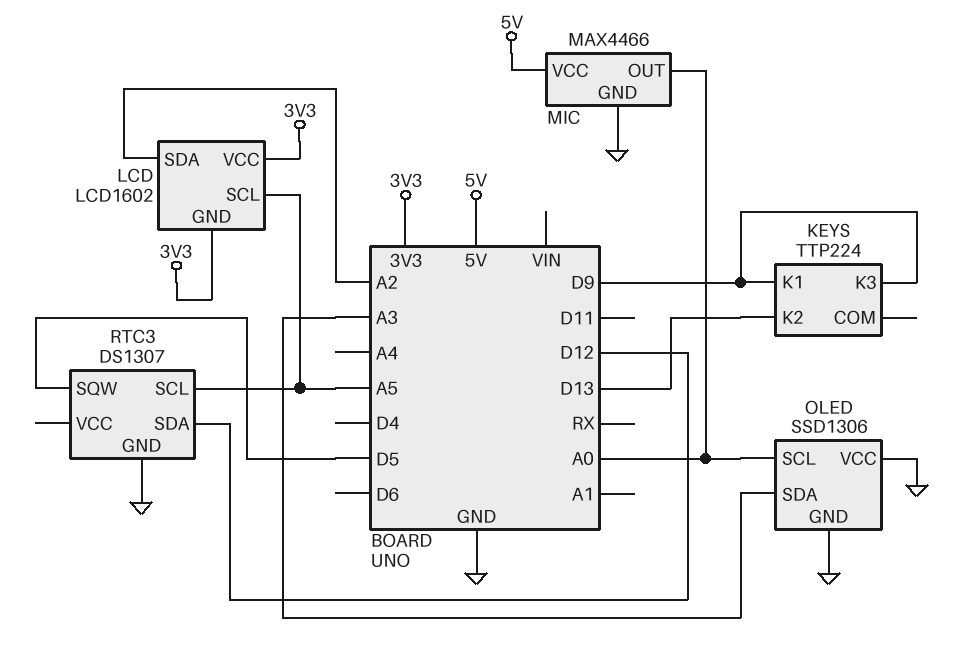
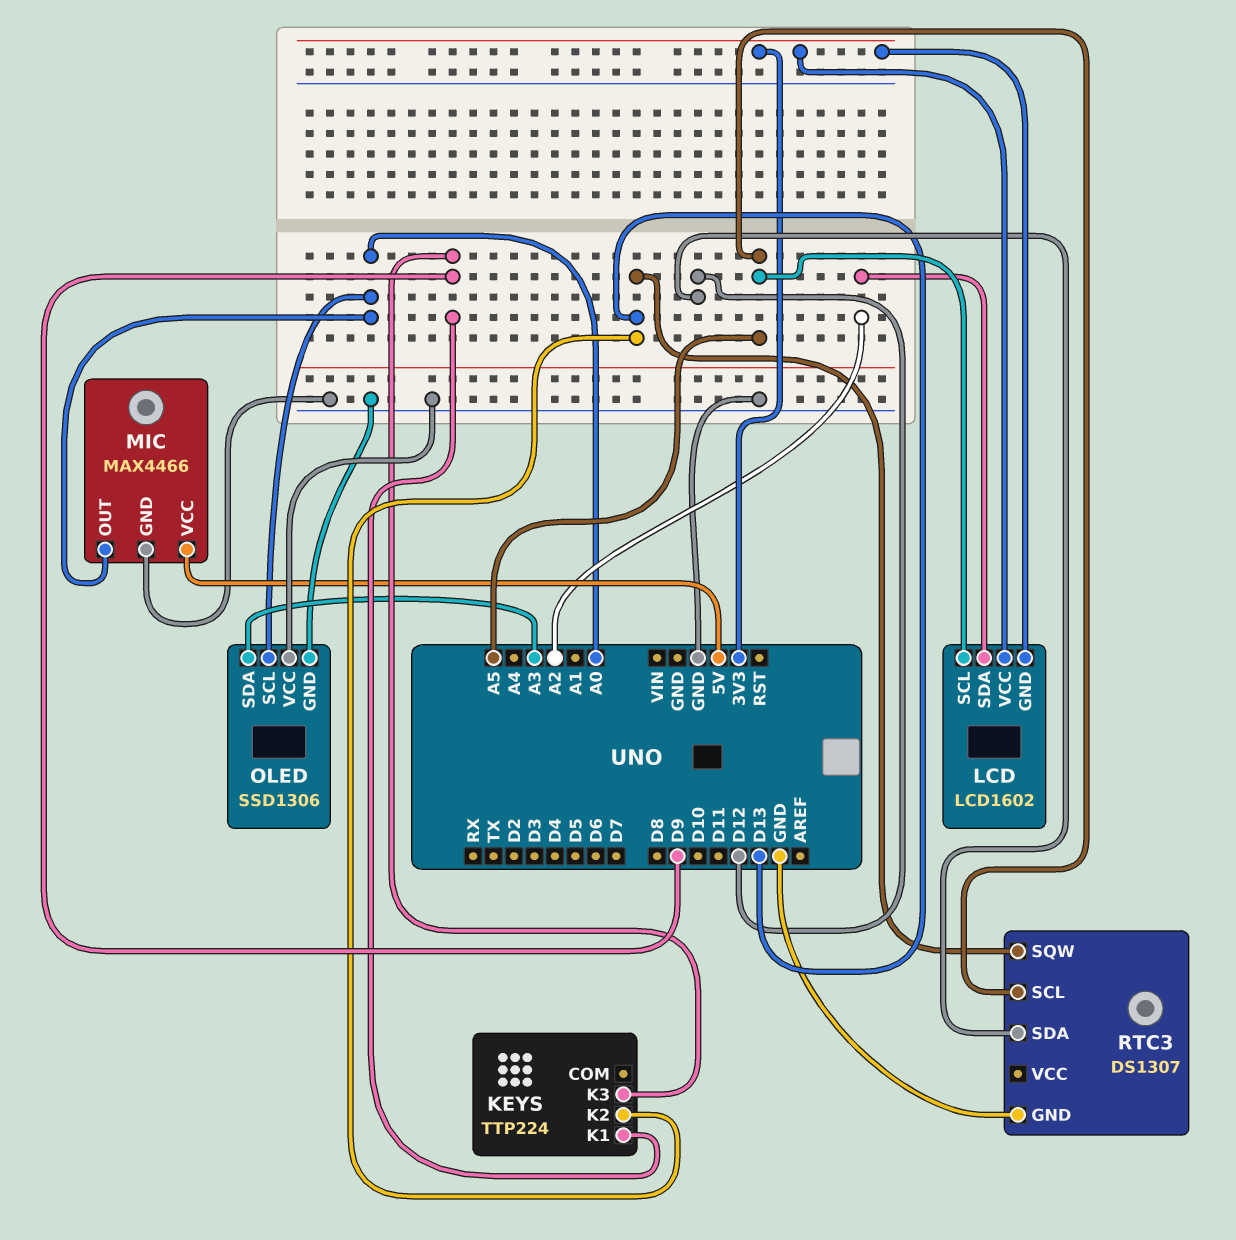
RTC3 pin SQW: D5 -> D13

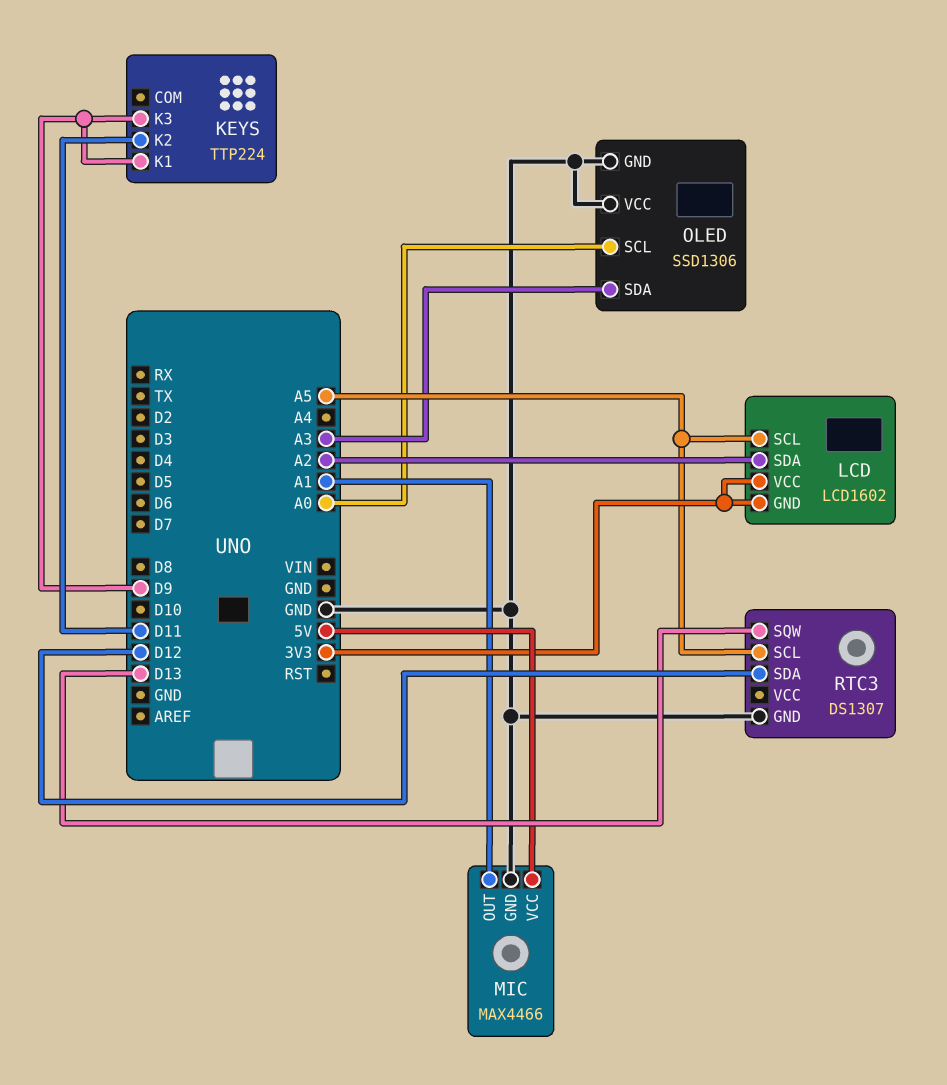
KEYS pin K2: D13 -> D11
MIC pin OUT: A0 -> A1

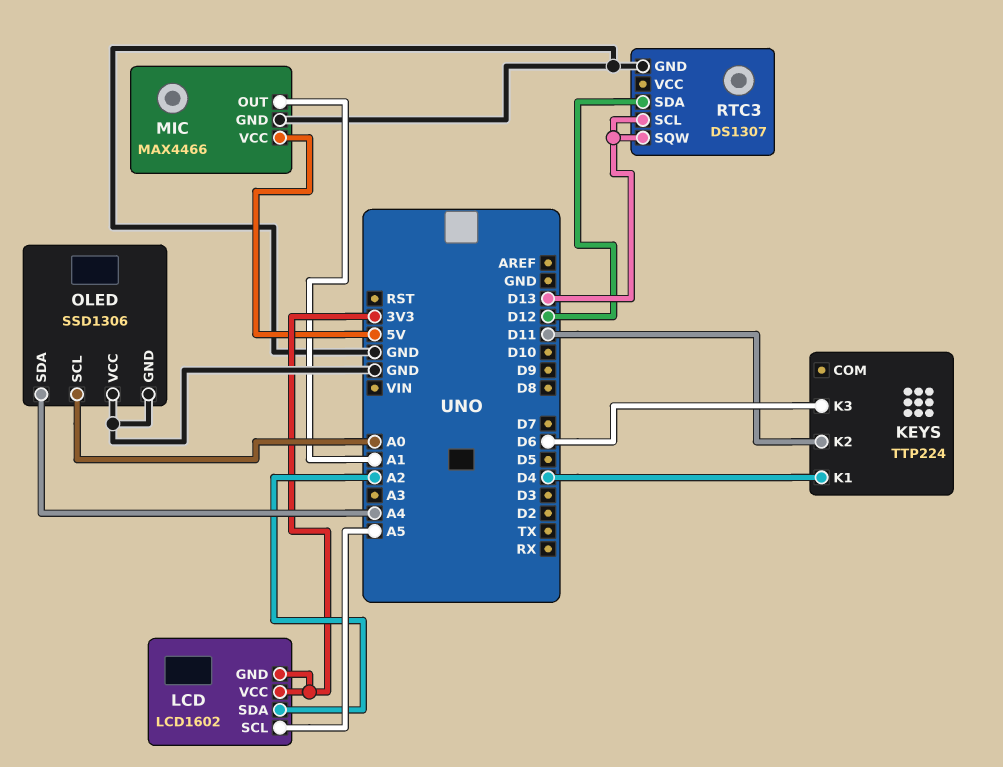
KEYS pin K1: D9 -> D4
KEYS pin K3: D9 -> D6
OLED pin SDA: A3 -> A4
RTC3 pin SCL: A5 -> D13

